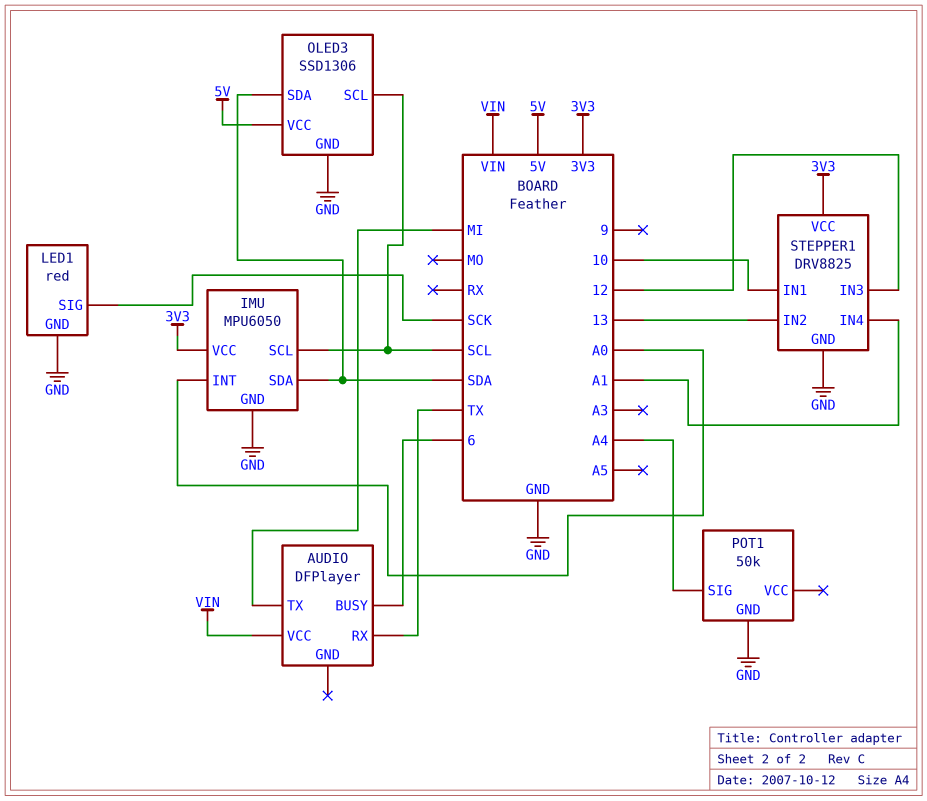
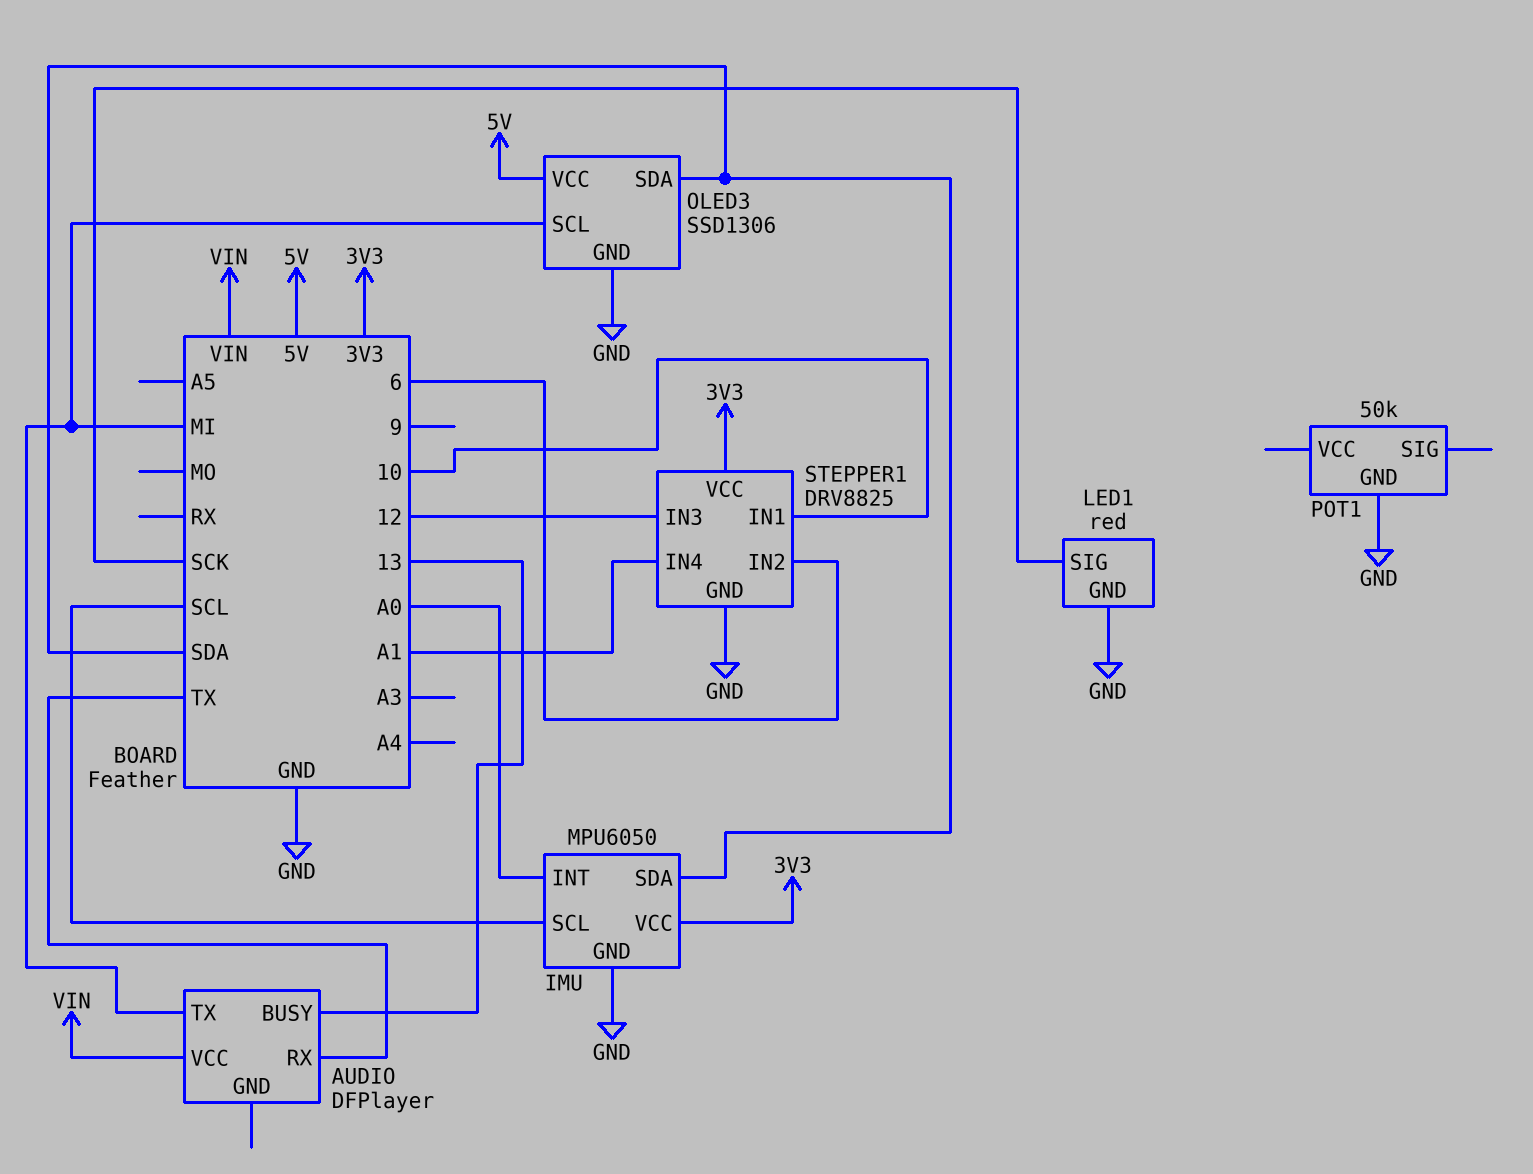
AUDIO pin BUSY: 6 -> 13
OLED3 pin SCL: SCL -> MI
POT1 pin SIG: A4 -> none
STEPPER1 pin IN2: 13 -> 6

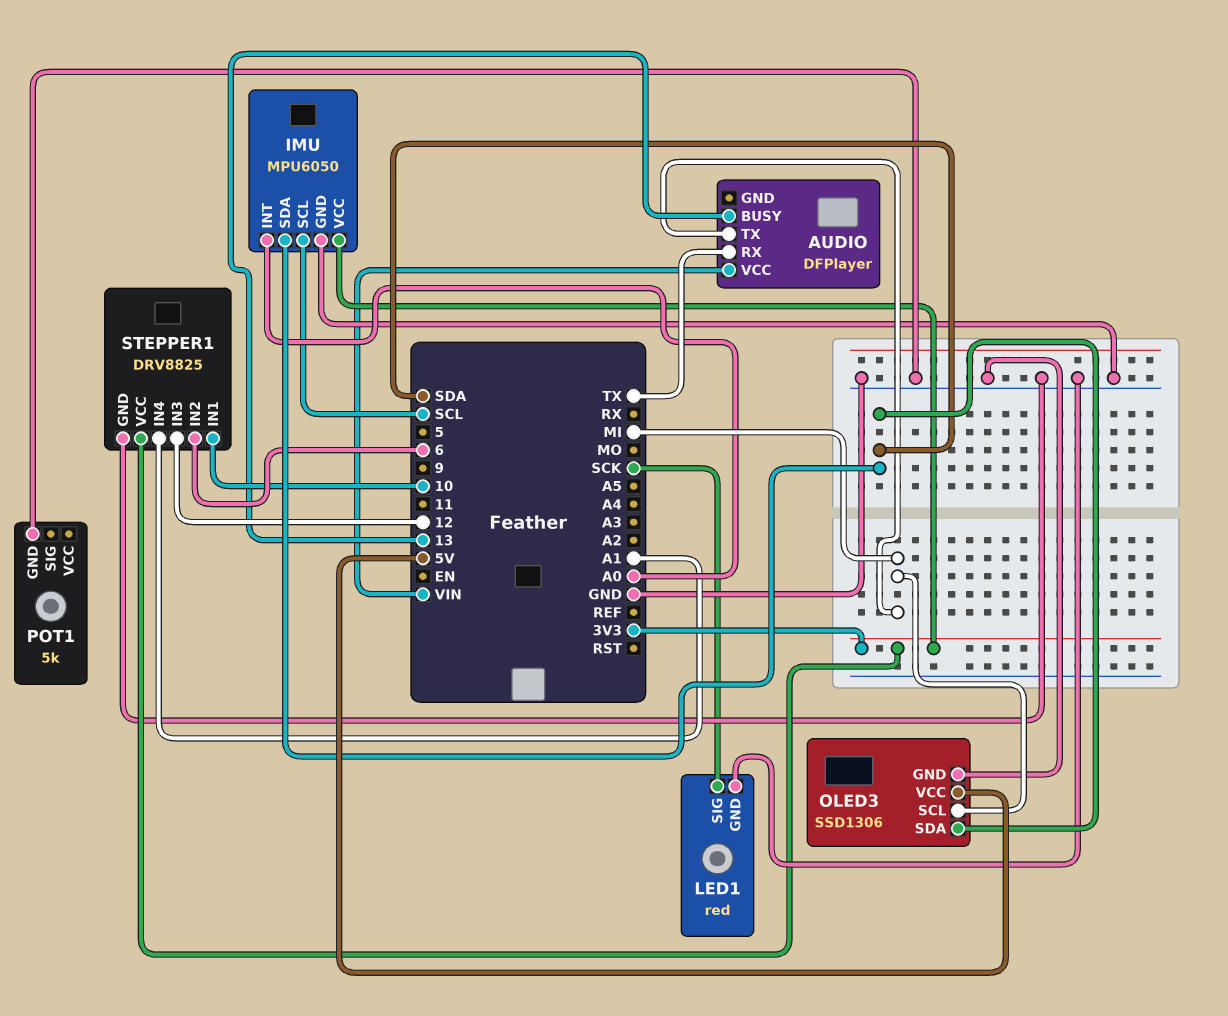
POT1: 50k -> 5k

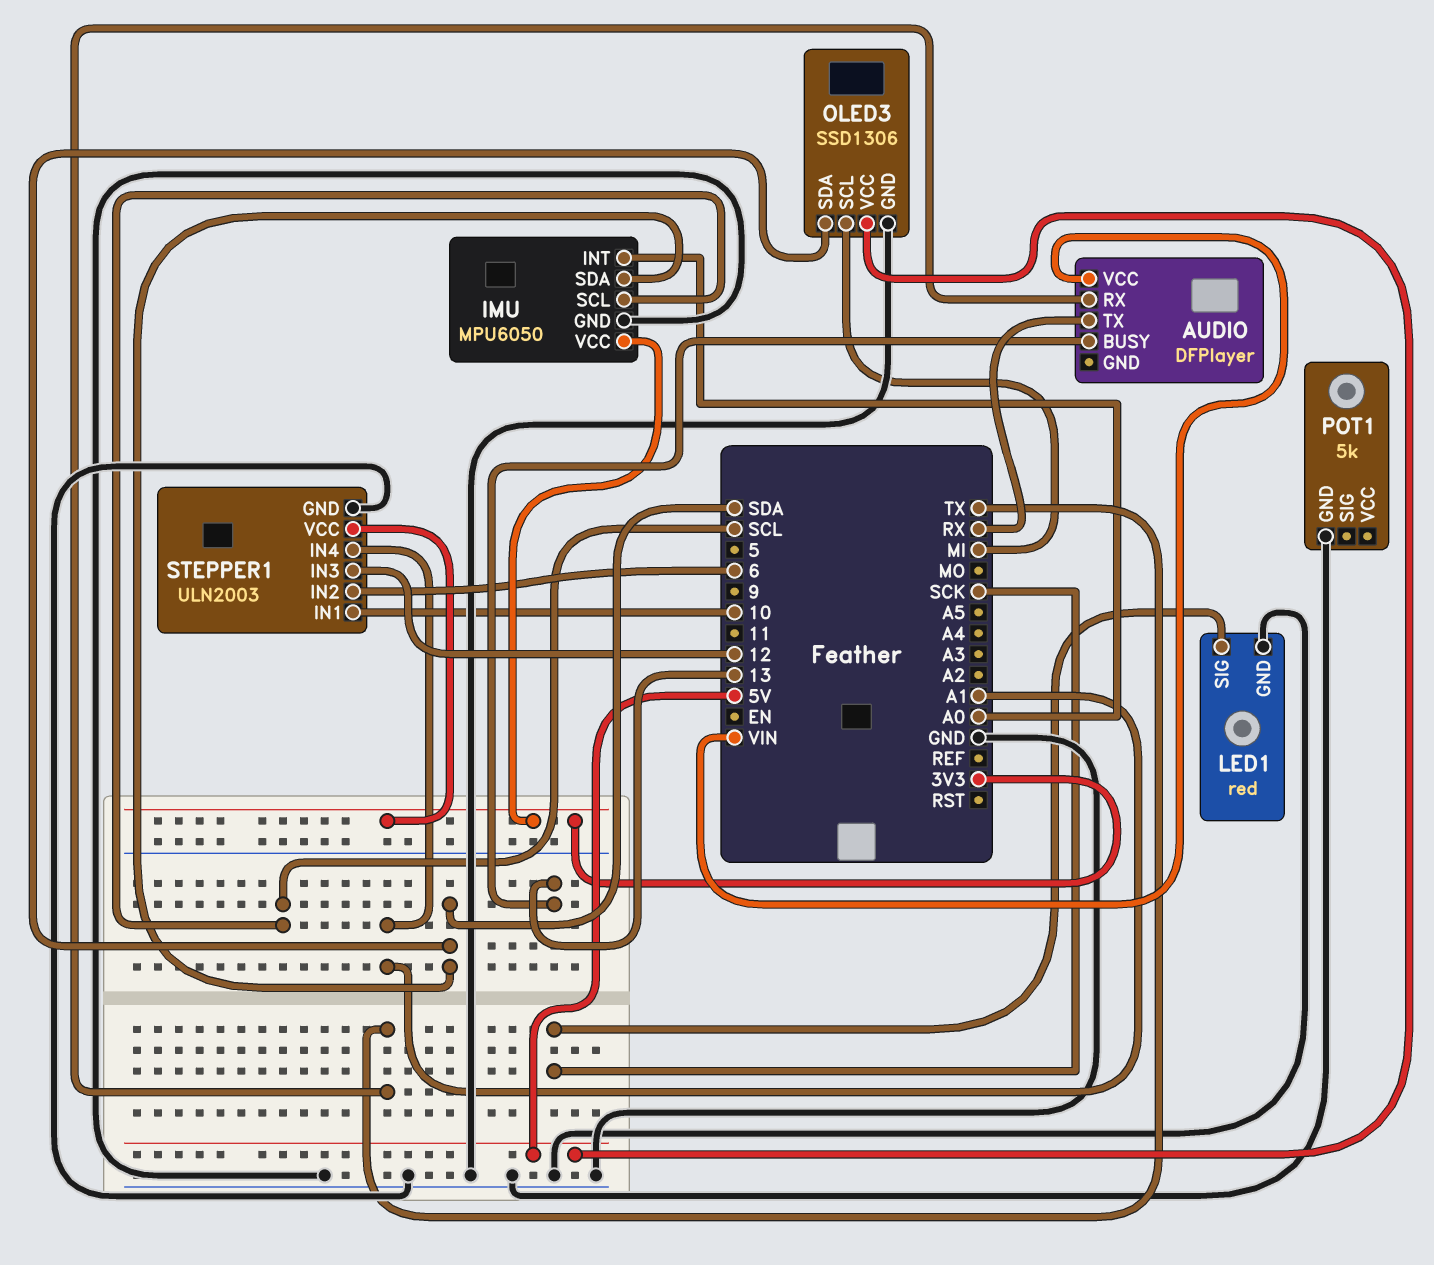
AUDIO pin TX: MI -> RX
STEPPER1: DRV8825 -> ULN2003

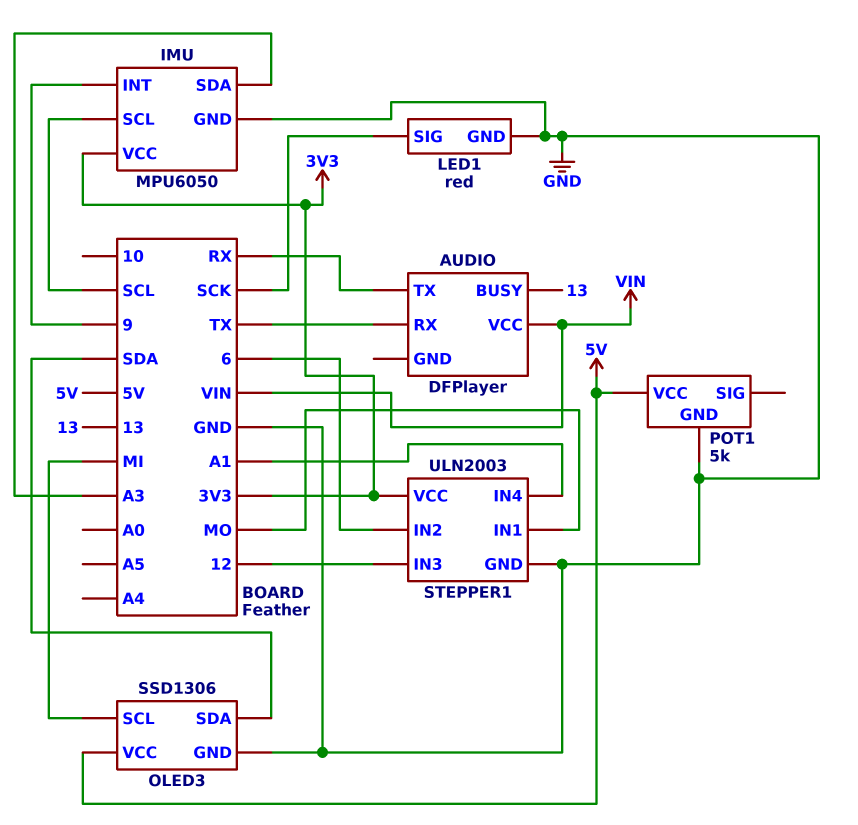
IMU pin INT: A0 -> 9
IMU pin SDA: SDA -> A3
POT1 pin VCC: none -> 5V
STEPPER1 pin IN1: 10 -> MO

